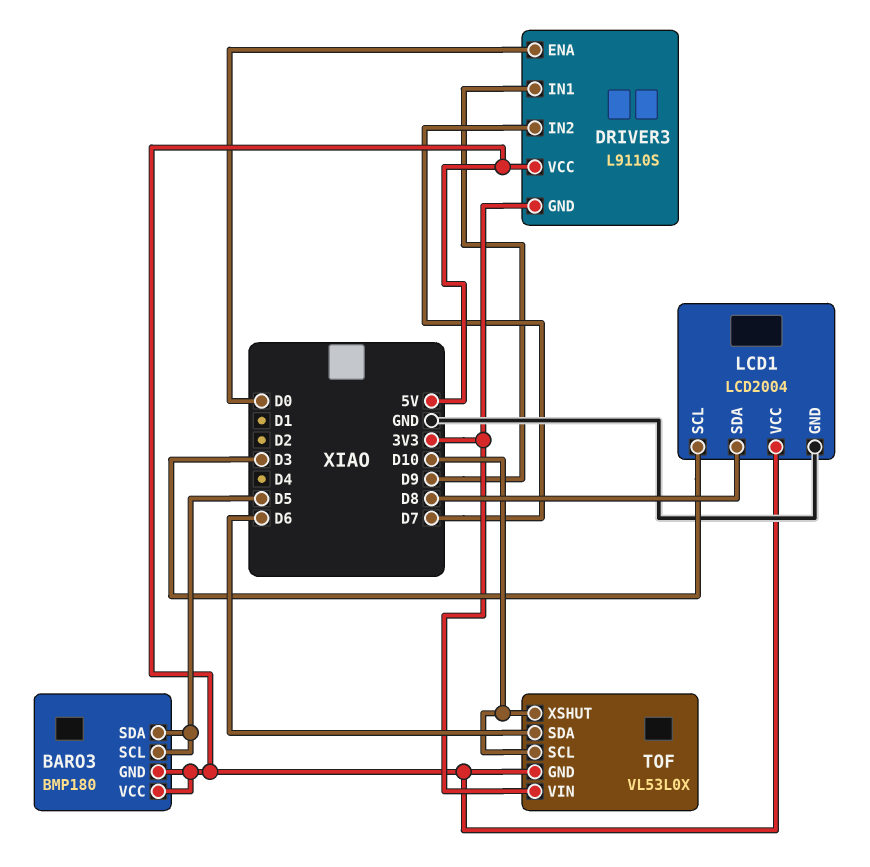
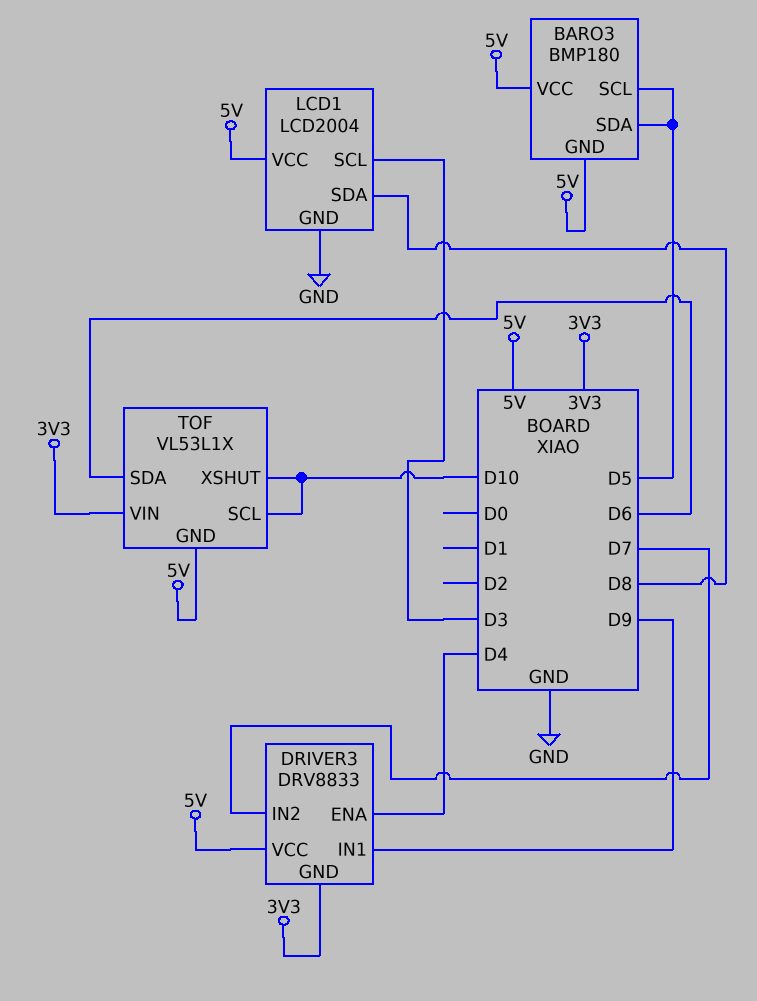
DRIVER3: L9110S -> DRV8833
DRIVER3 pin ENA: D0 -> D4
TOF: VL53L0X -> VL53L1X

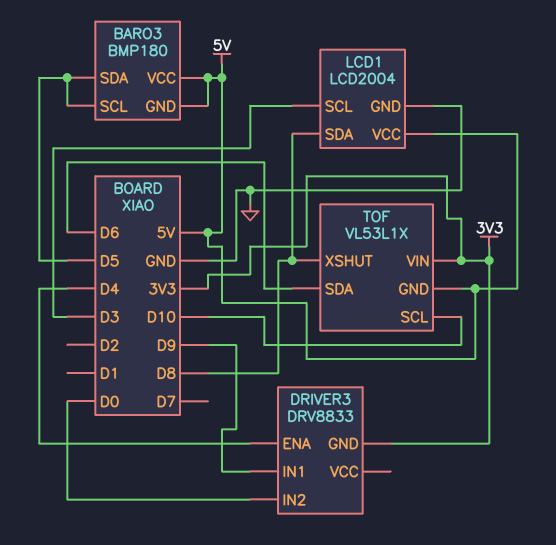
DRIVER3 pin IN2: D7 -> D0
DRIVER3 pin VCC: 5V -> none
TOF pin XSHUT: D10 -> D8

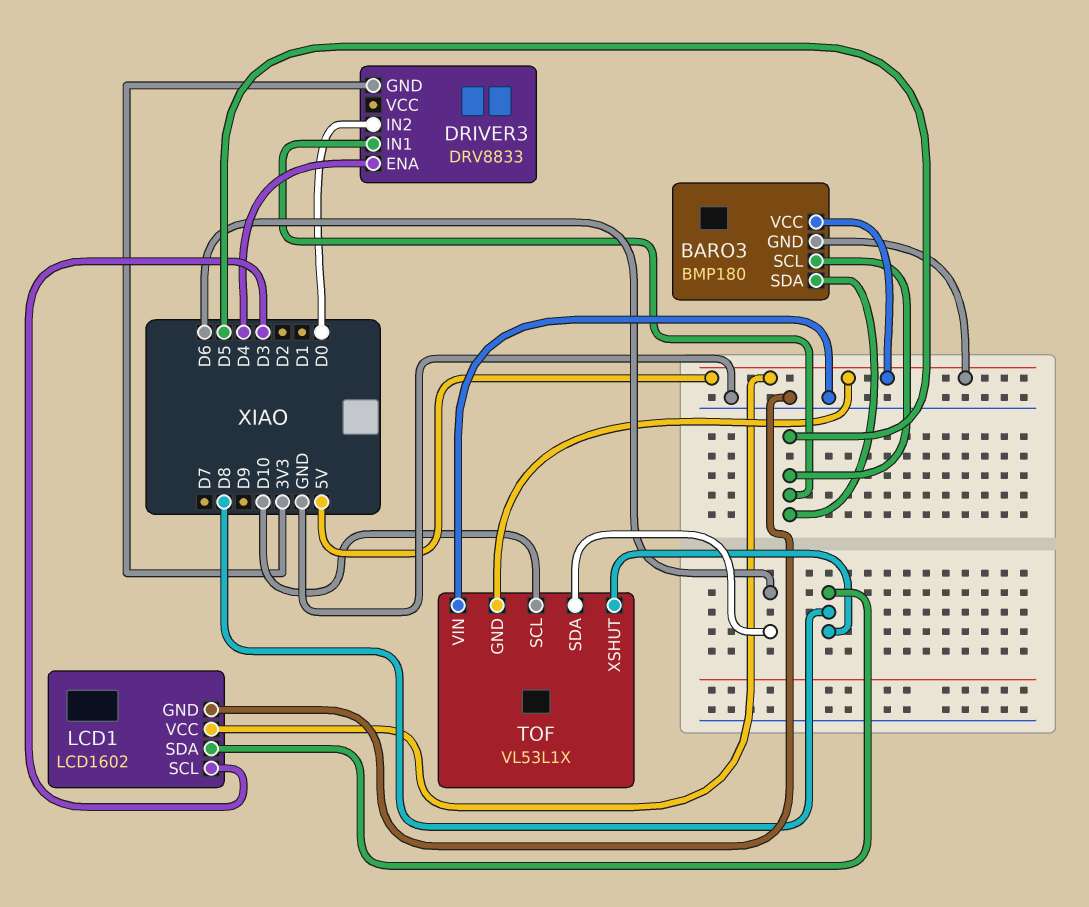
DRIVER3 pin IN1: D9 -> D5
LCD1: LCD2004 -> LCD1602
TOF pin VIN: 3V3 -> GND

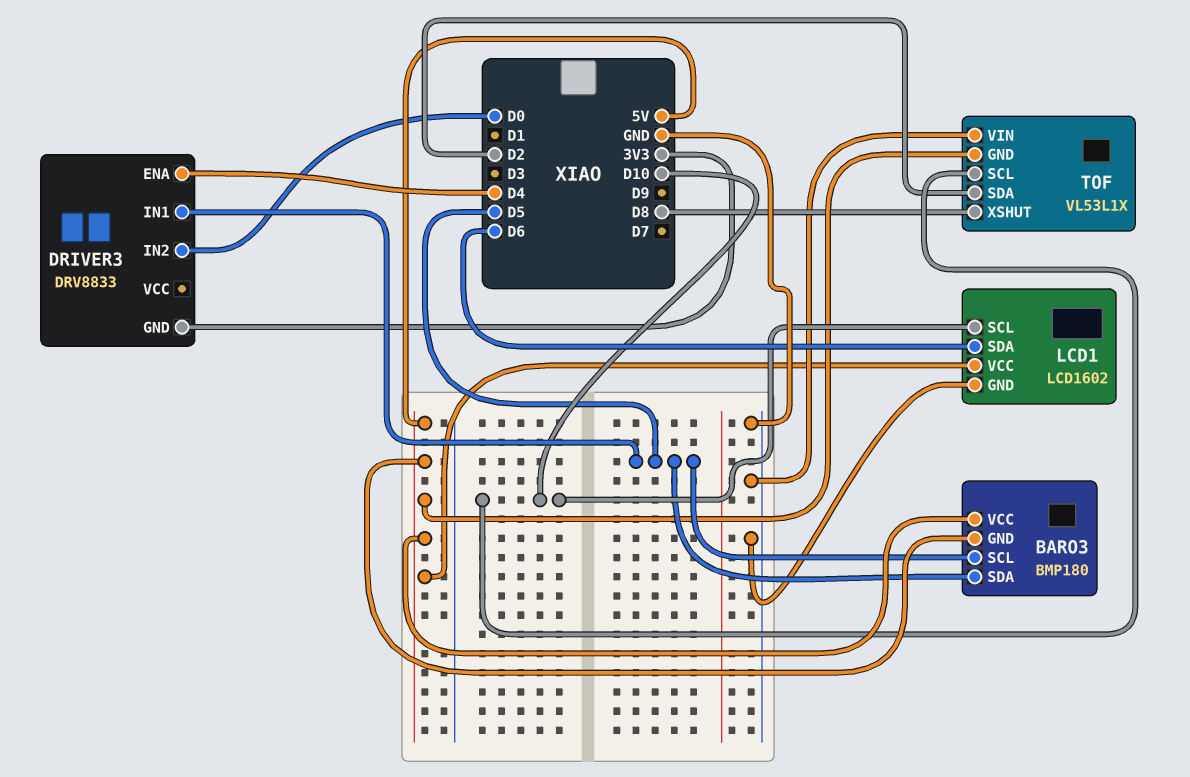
LCD1 pin SCL: D3 -> D10
LCD1 pin SDA: D8 -> D6
TOF pin SDA: D6 -> D2

